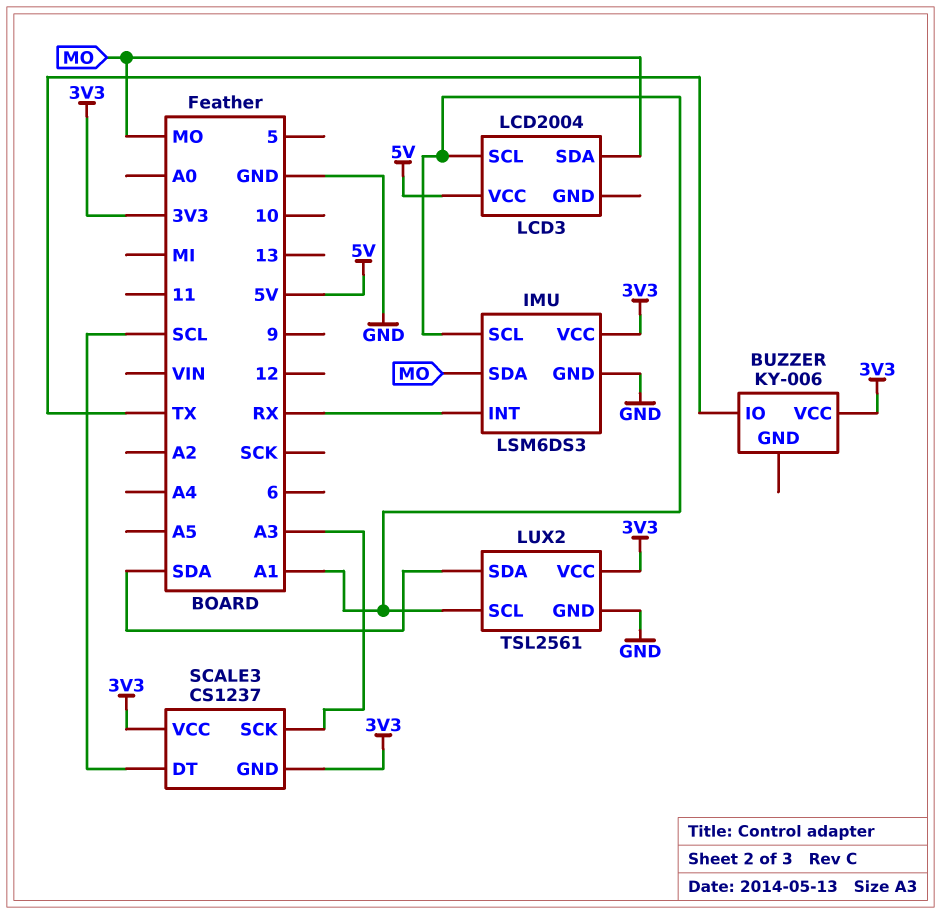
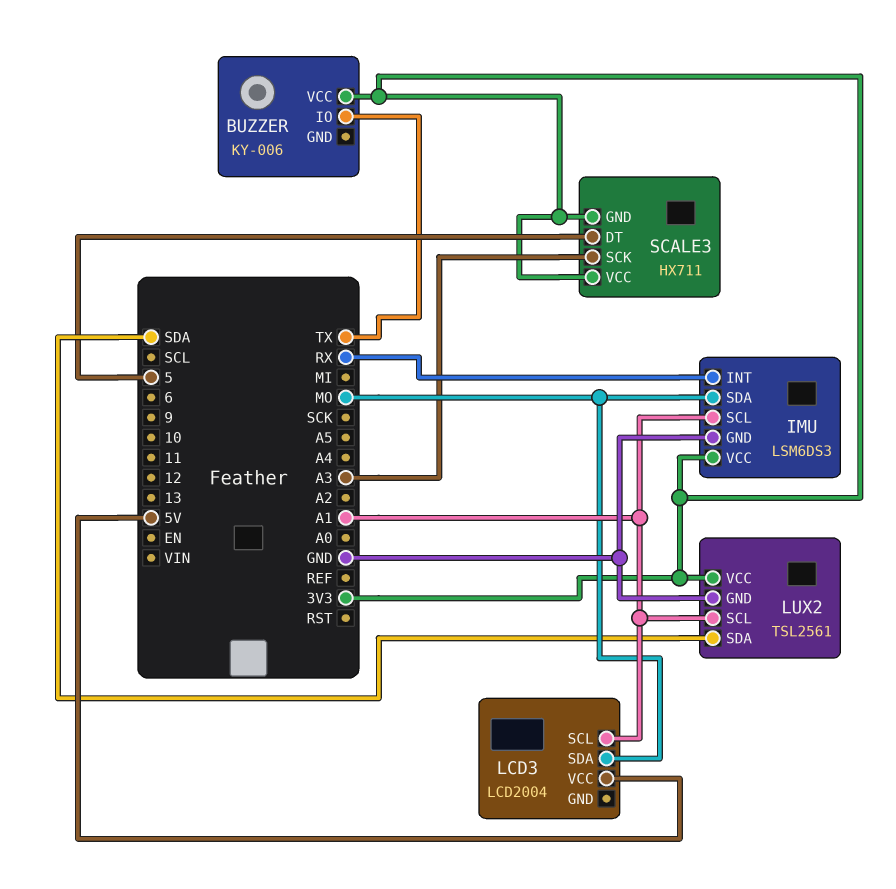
SCALE3: CS1237 -> HX711
SCALE3 pin DT: SCL -> 5

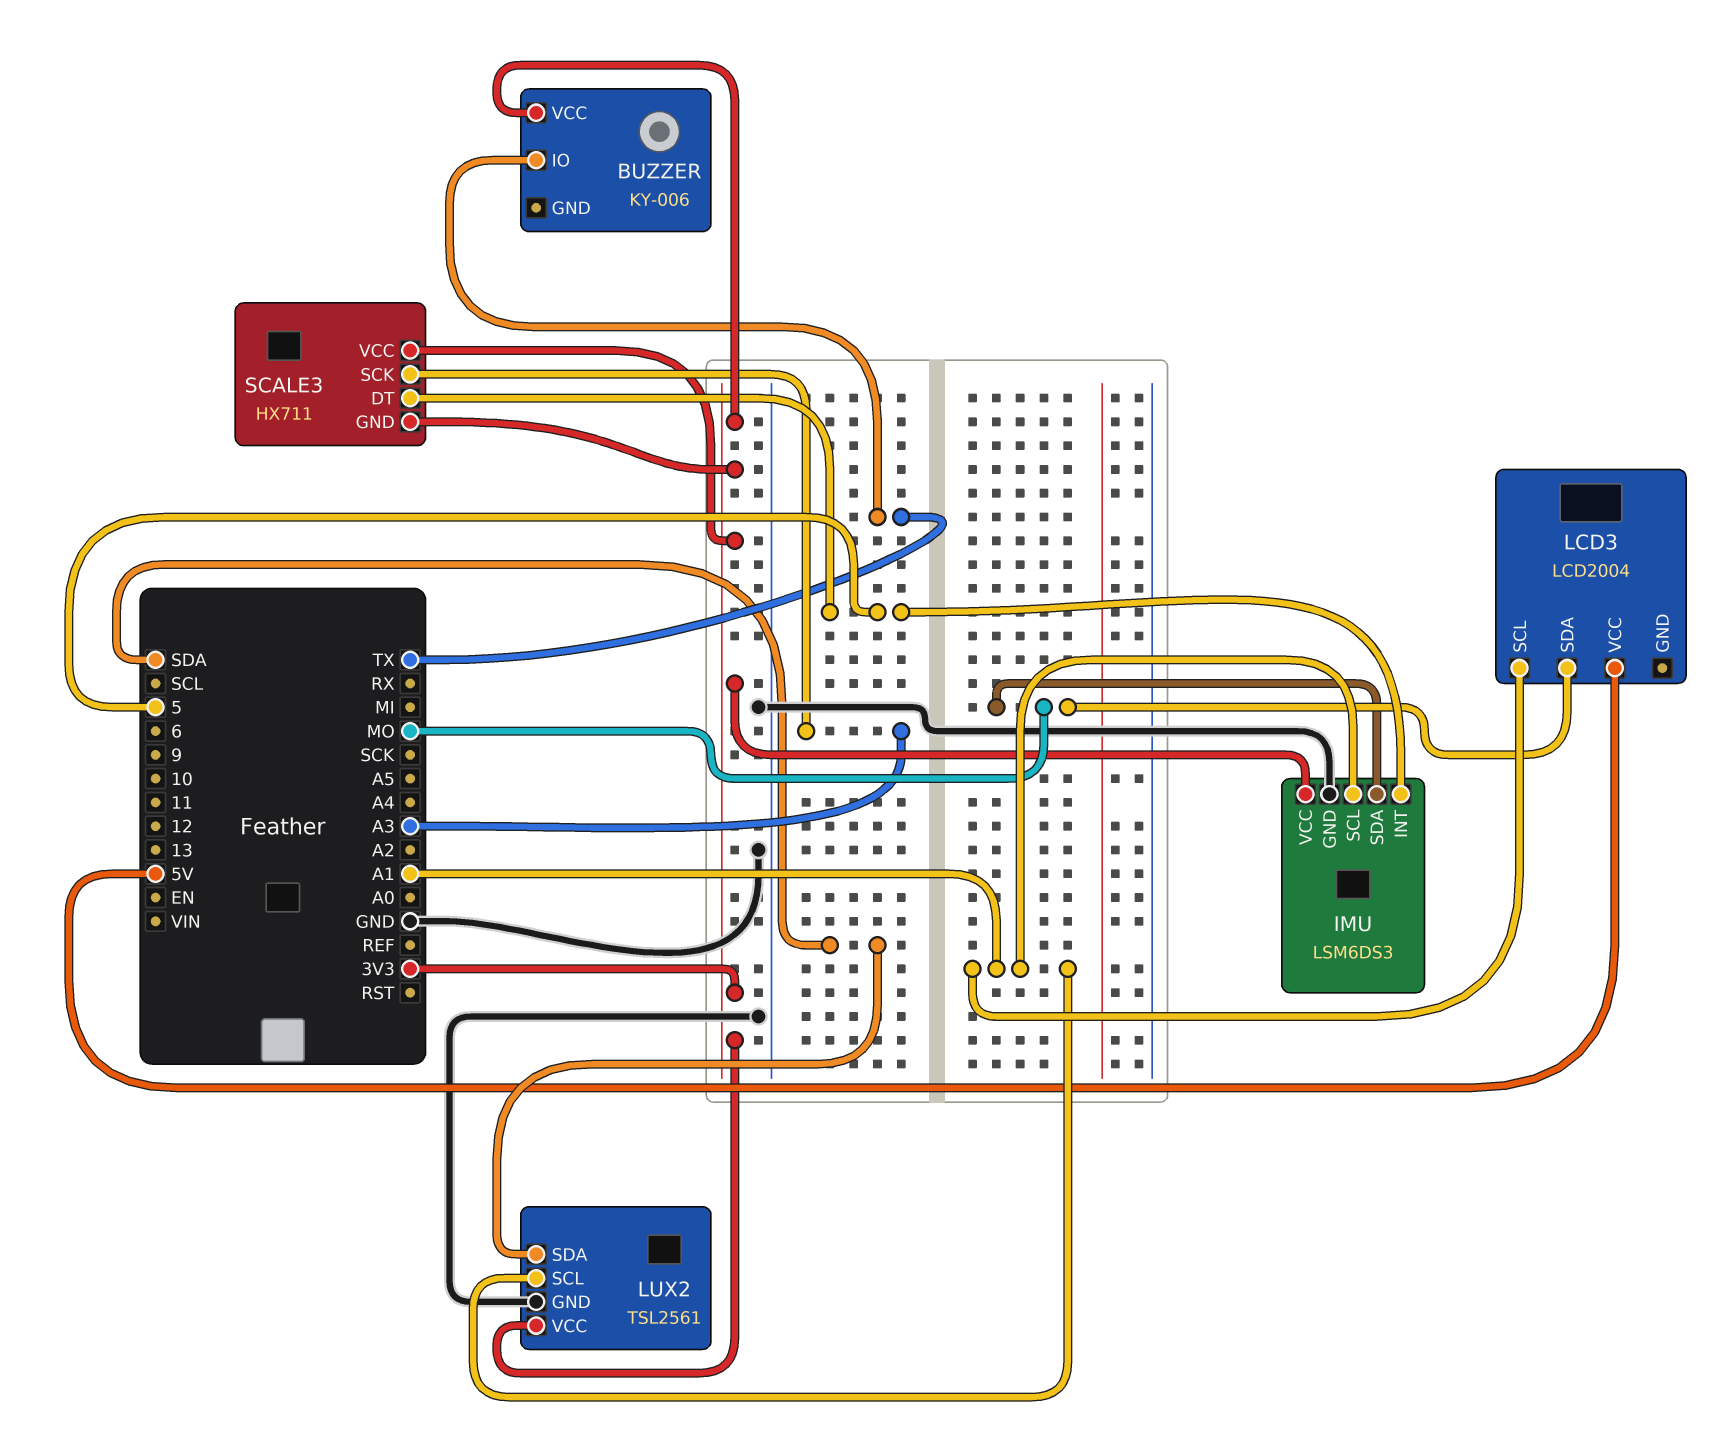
IMU pin INT: RX -> 5

